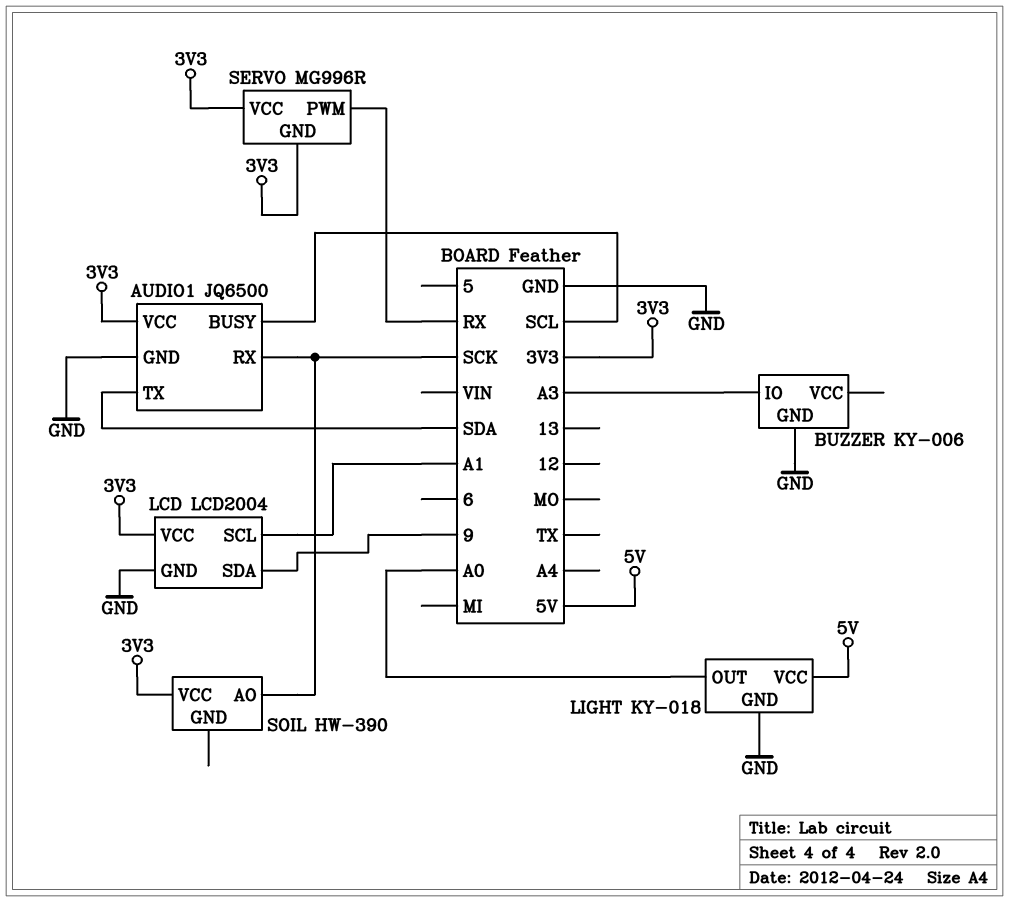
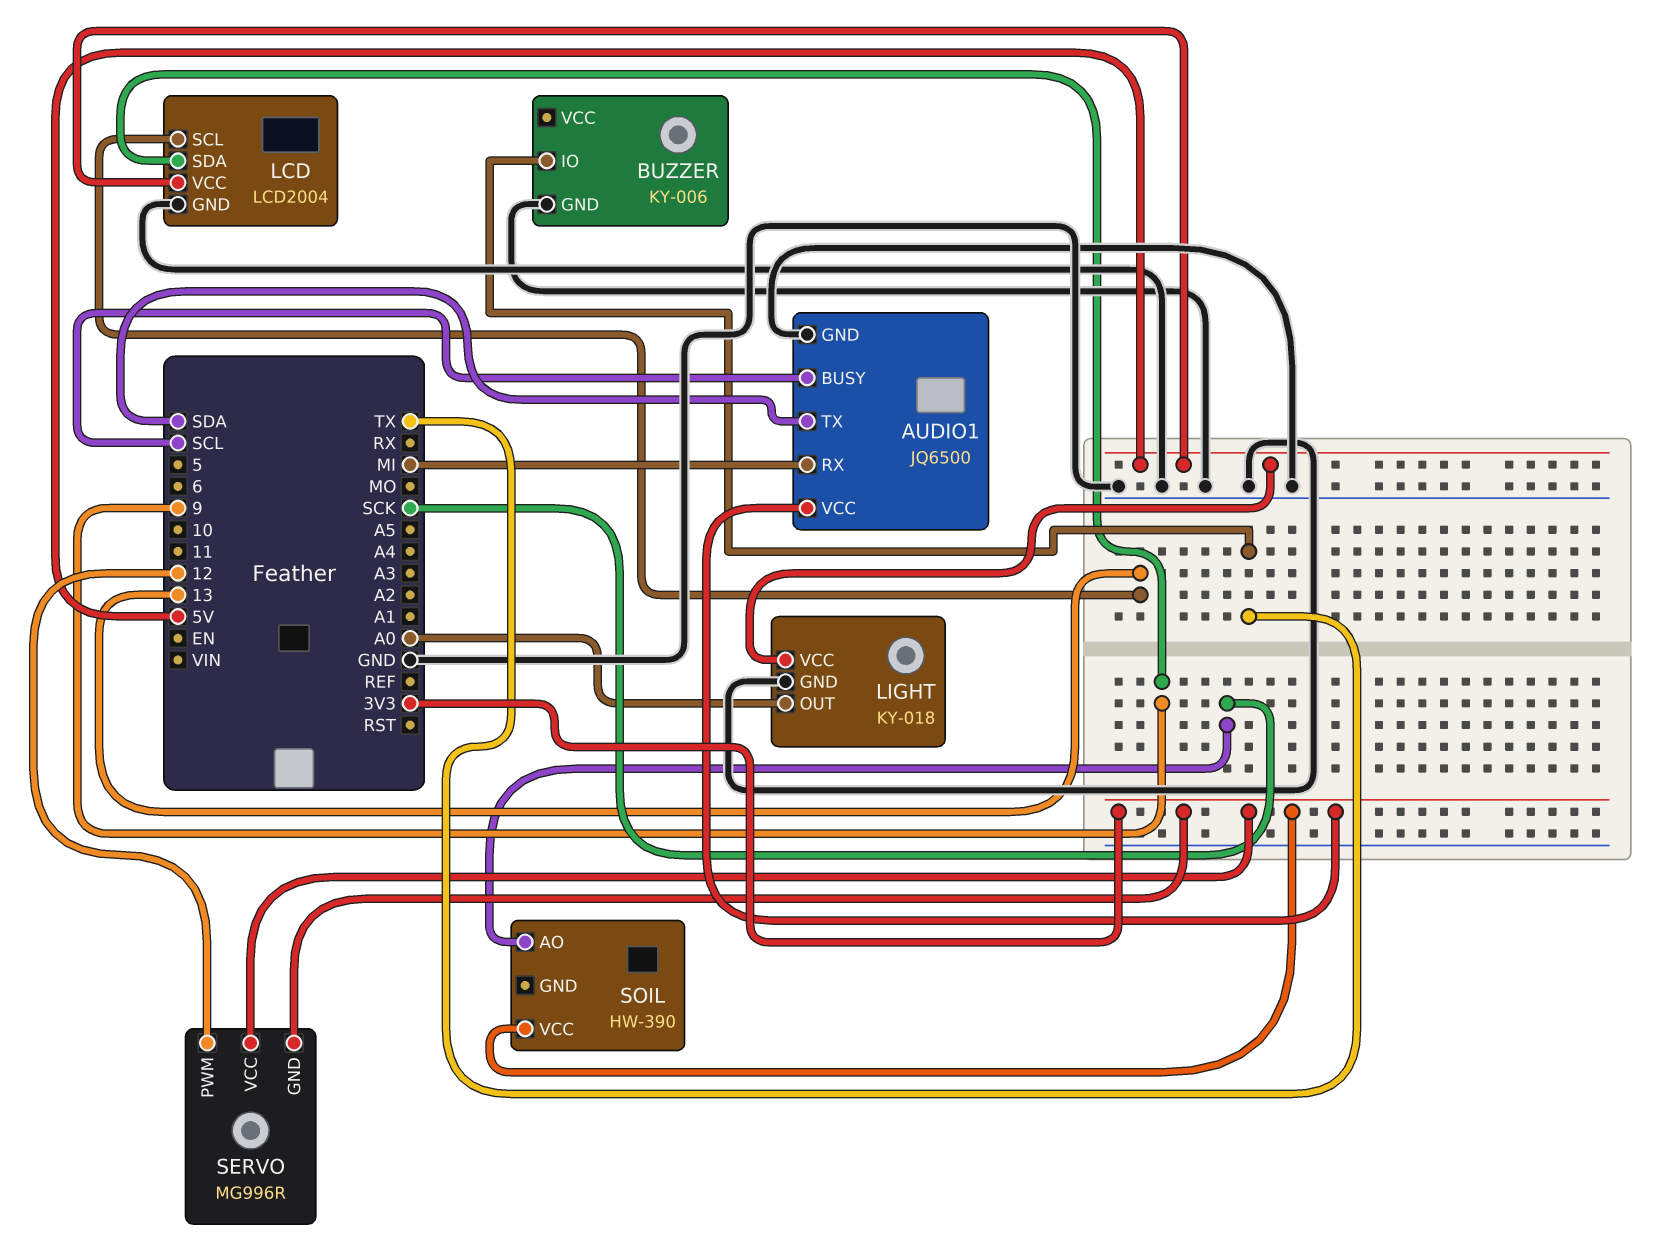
AUDIO1 pin RX: SCK -> MI
BUZZER pin IO: A3 -> TX
LCD pin SCL: A1 -> 13
LCD pin VCC: 3V3 -> 5V
SERVO pin PWM: RX -> 12

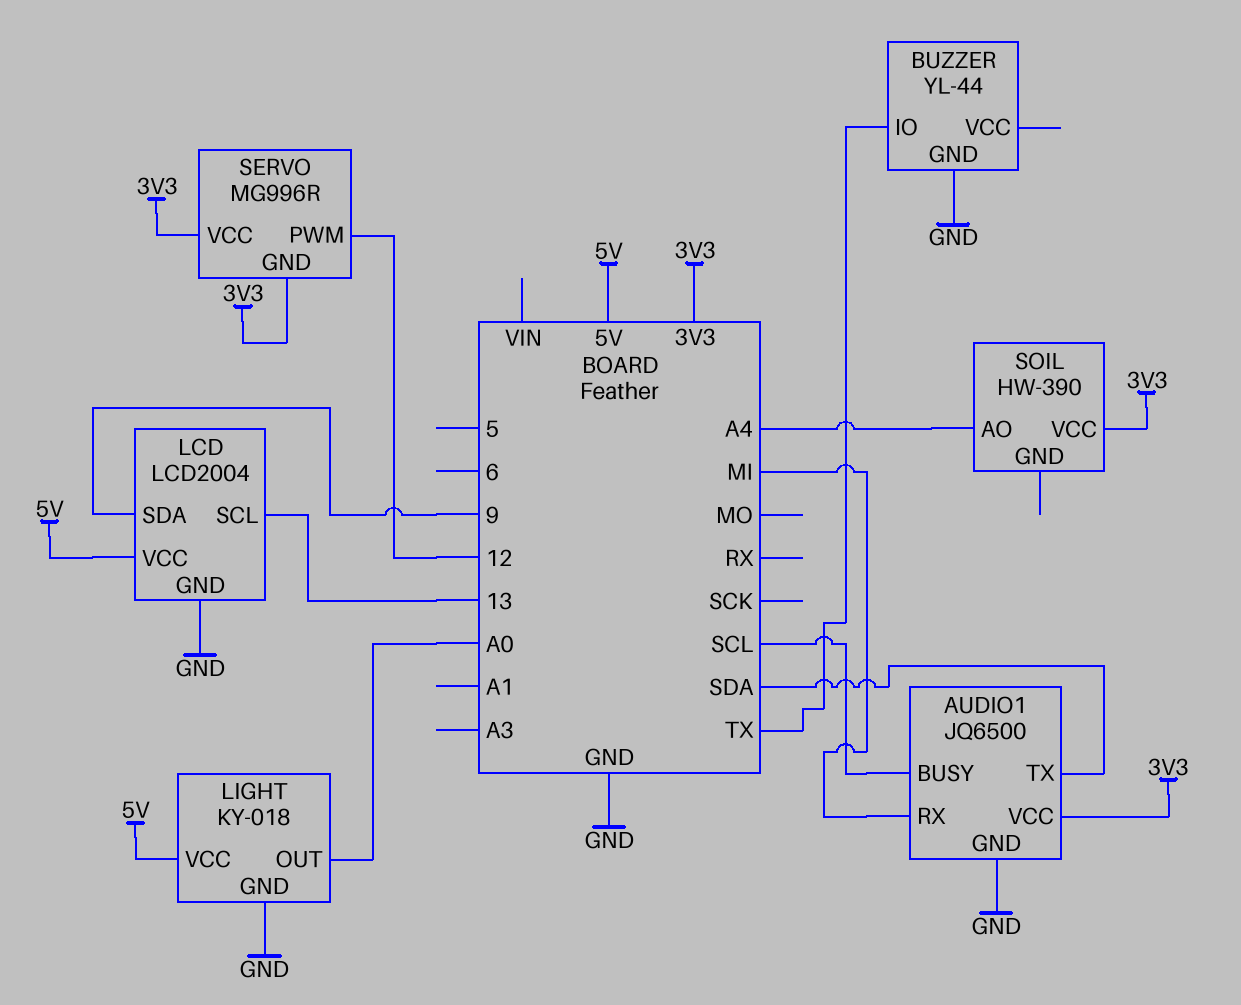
BUZZER: KY-006 -> YL-44
SOIL pin AO: SCK -> A4

